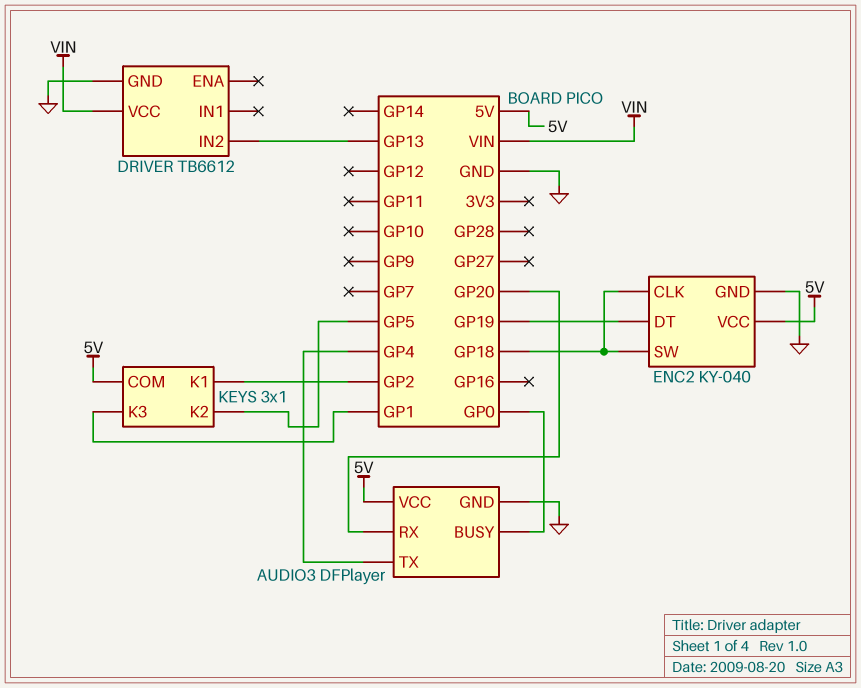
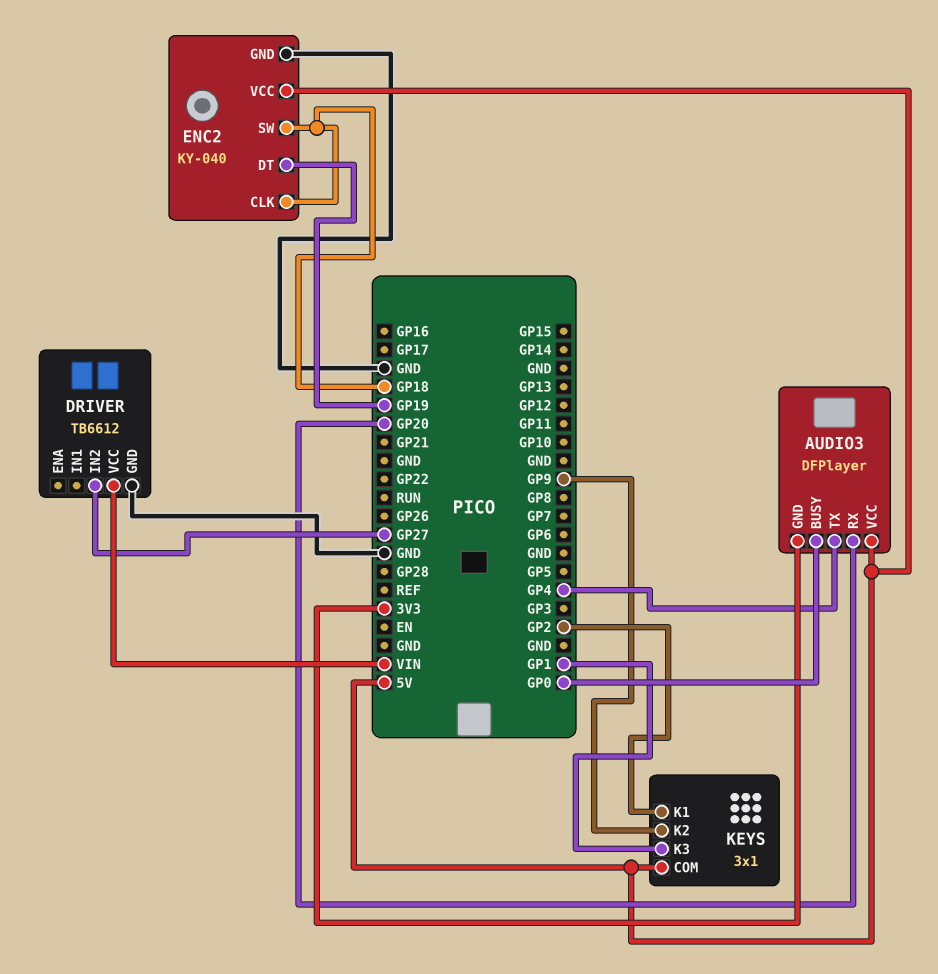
AUDIO3 pin GND: GND -> 3V3
DRIVER pin IN2: GP13 -> GP27
KEYS pin K2: GP5 -> GP9

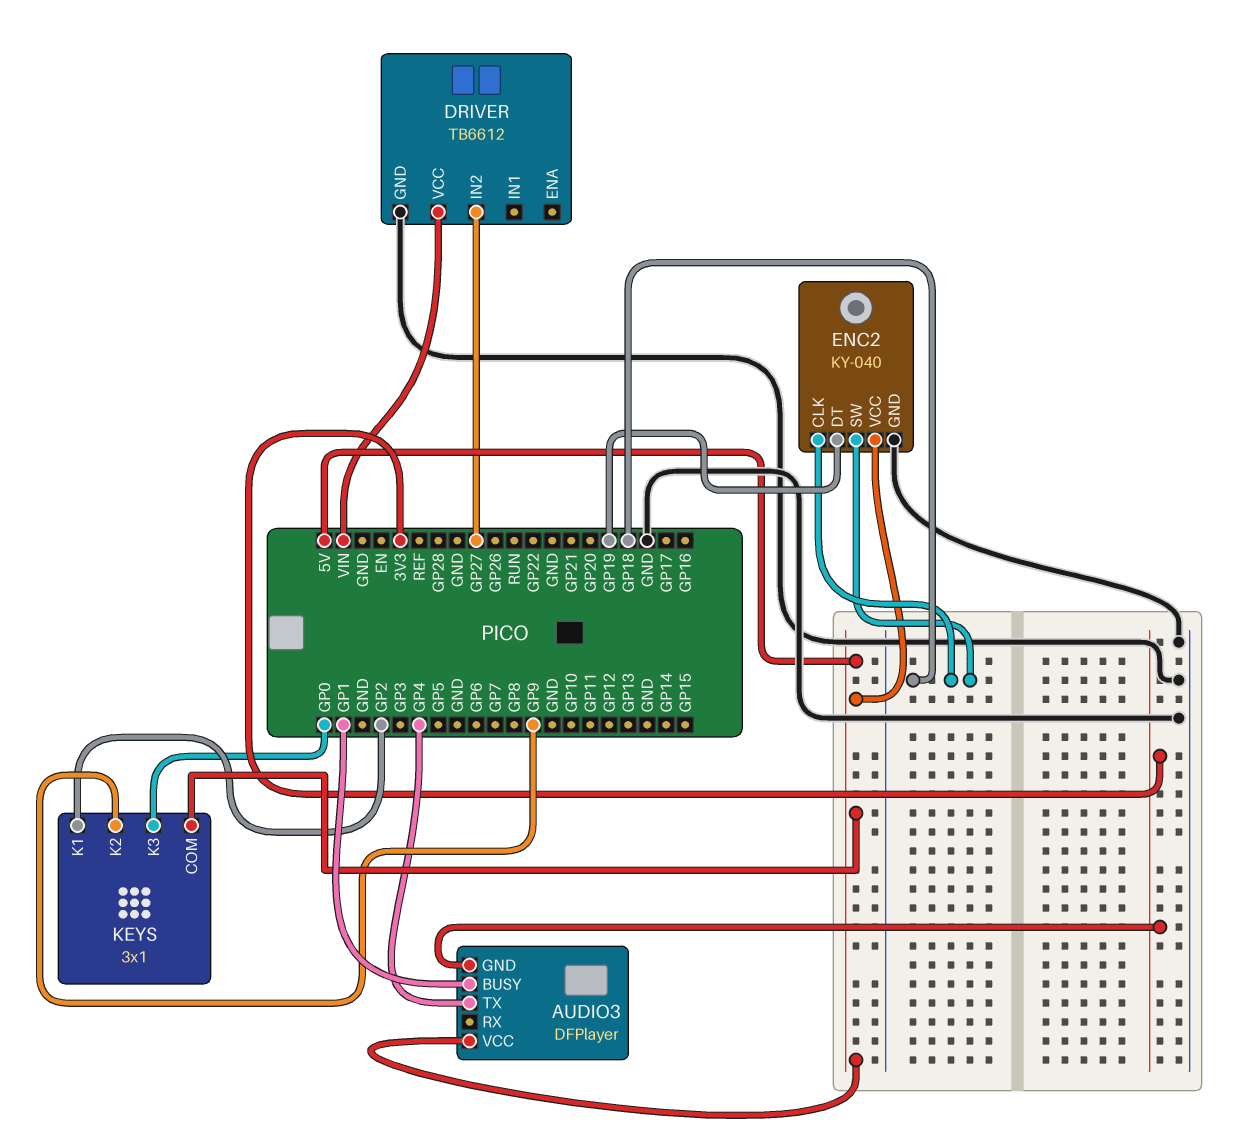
AUDIO3 pin BUSY: GP0 -> GP1
AUDIO3 pin RX: GP20 -> none
KEYS pin K3: GP1 -> GP0

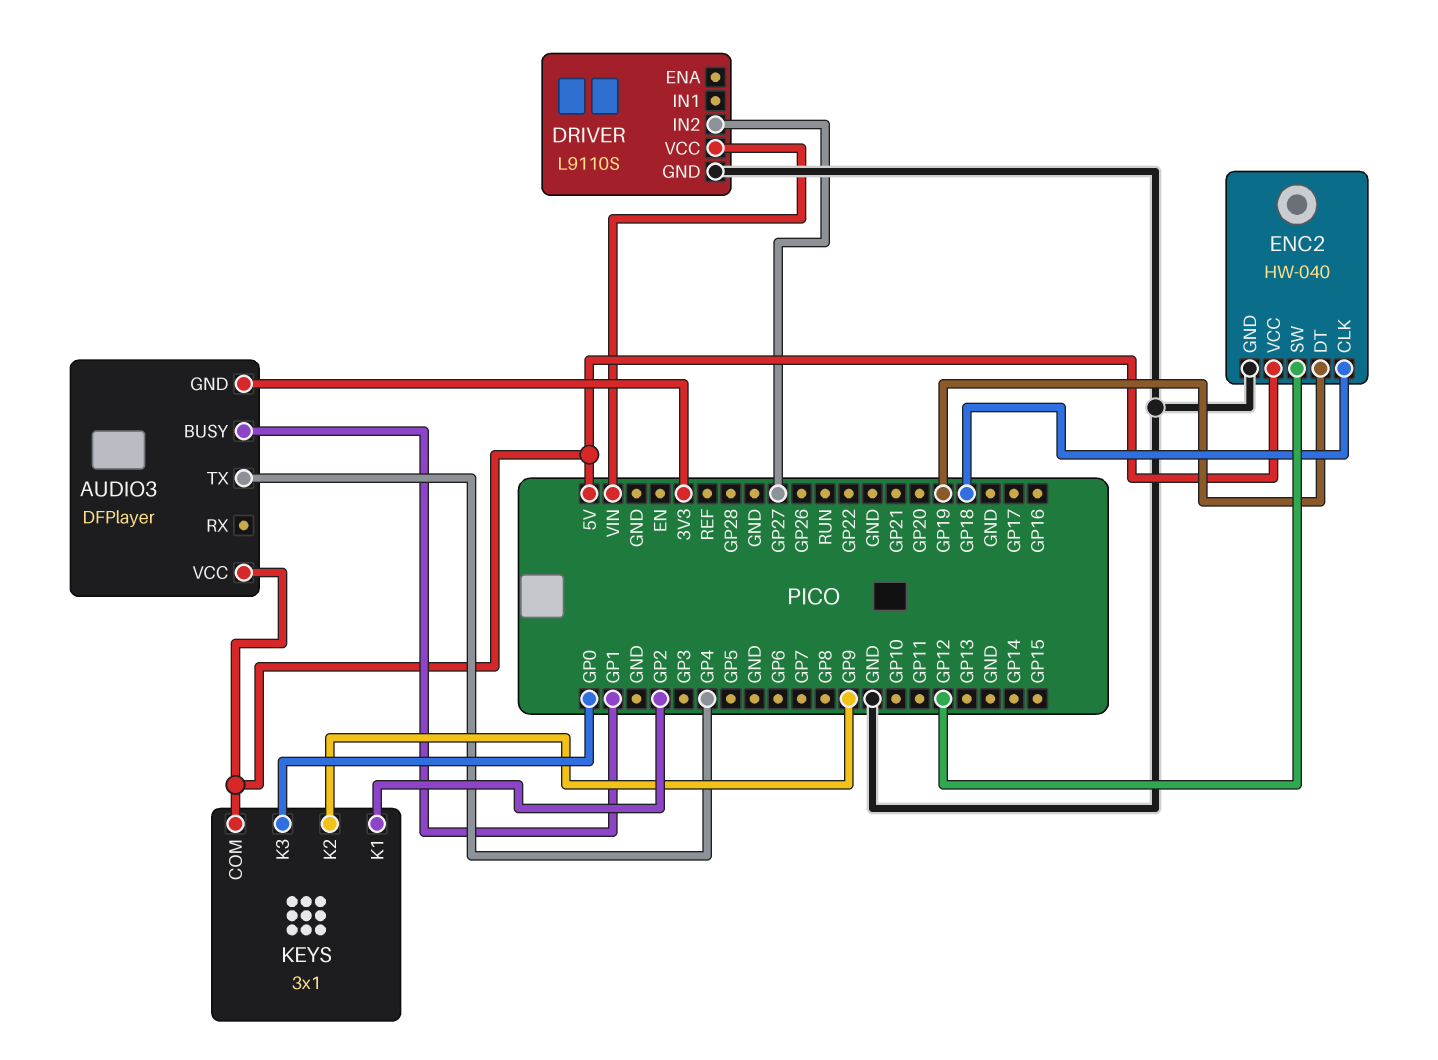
DRIVER: TB6612 -> L9110S
ENC2: KY-040 -> HW-040
ENC2 pin SW: GP18 -> GP12

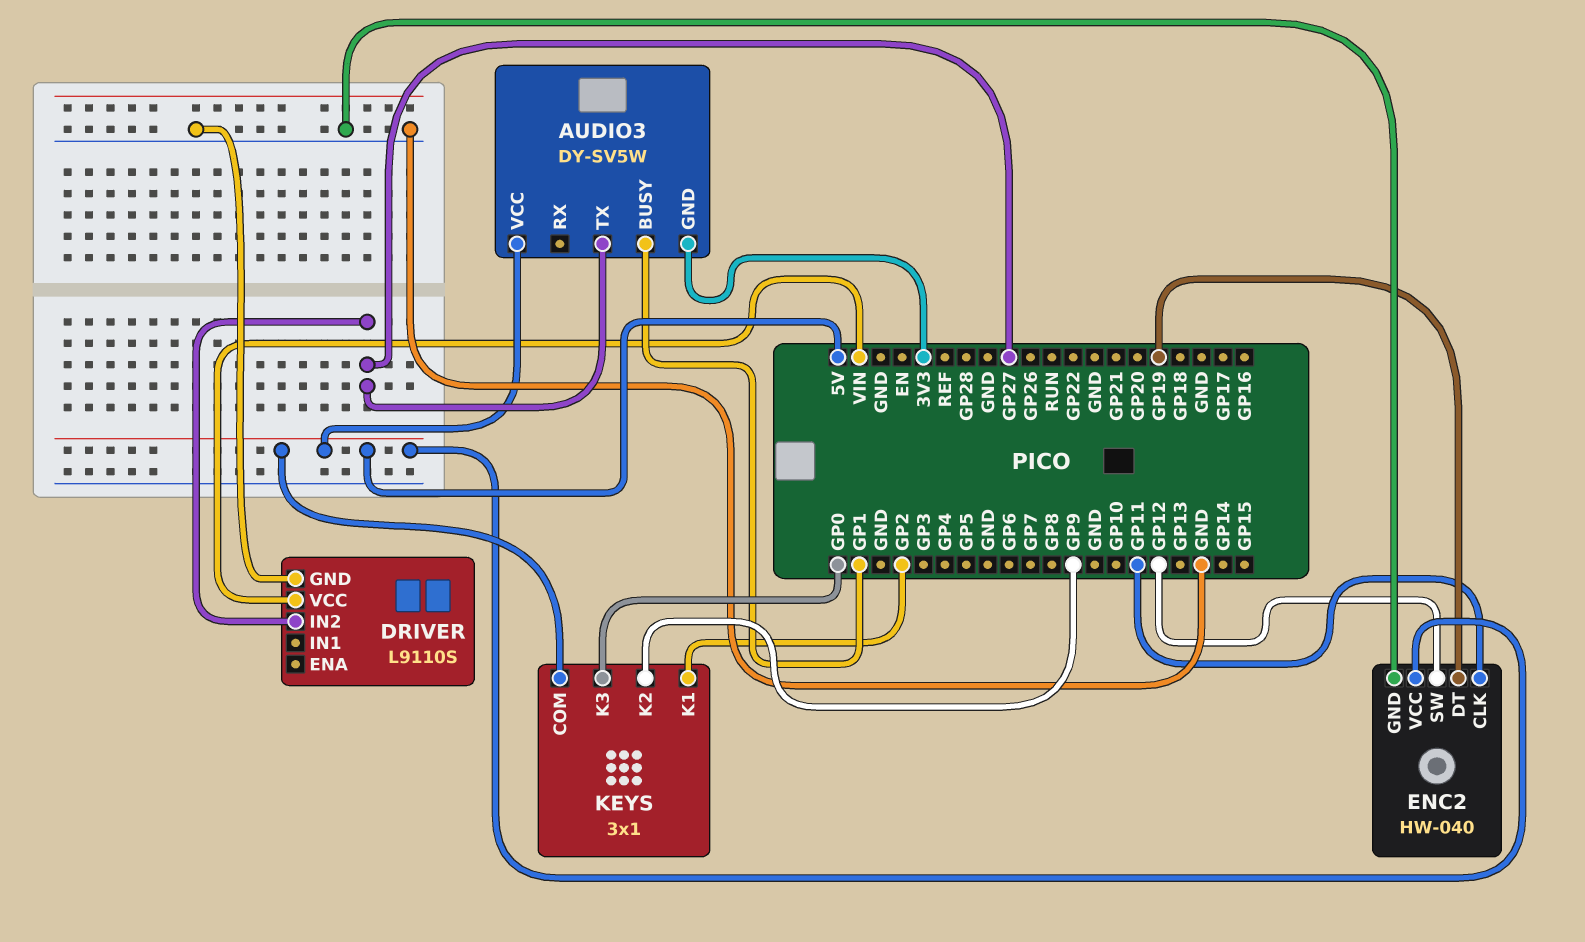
AUDIO3: DFPlayer -> DY-SV5W
AUDIO3 pin TX: GP4 -> GP27
ENC2 pin CLK: GP18 -> GP11

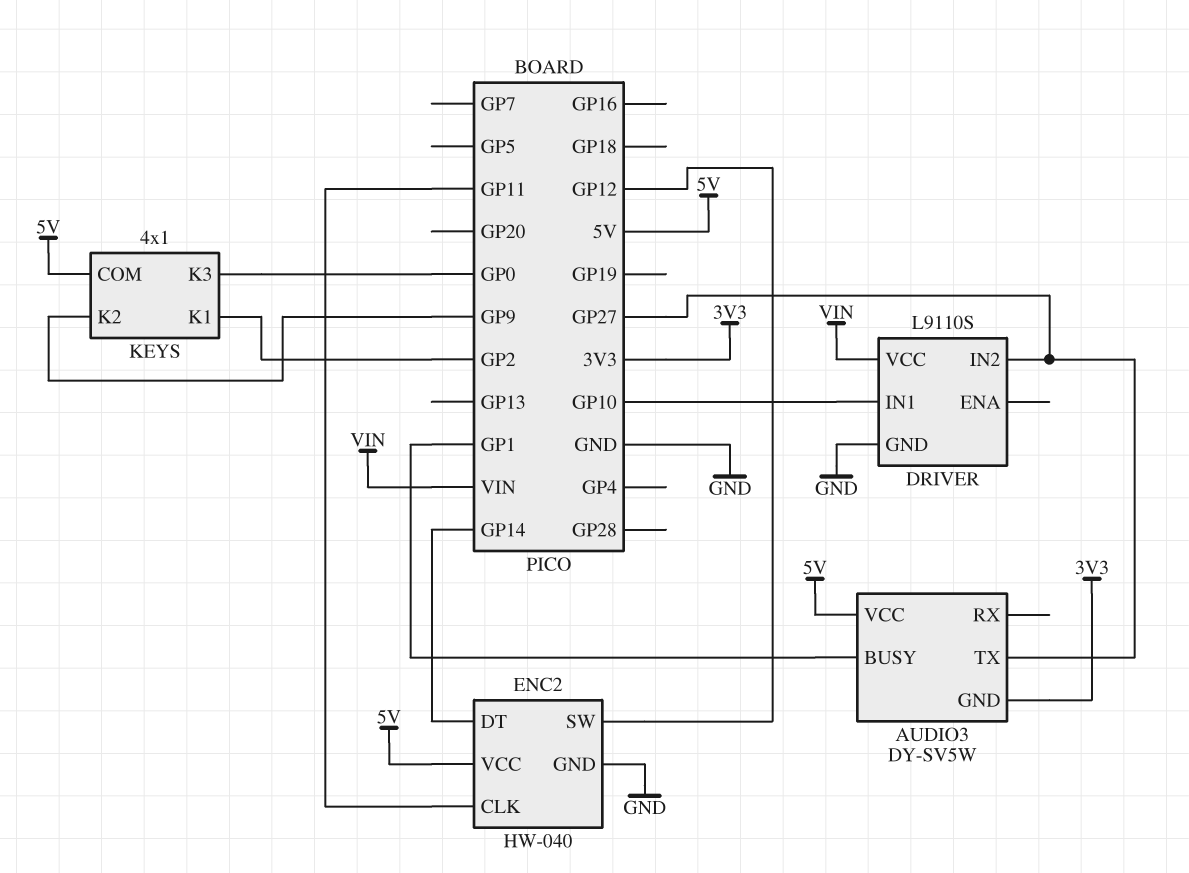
DRIVER pin IN1: none -> GP10
ENC2 pin DT: GP19 -> GP14
KEYS: 3x1 -> 4x1

